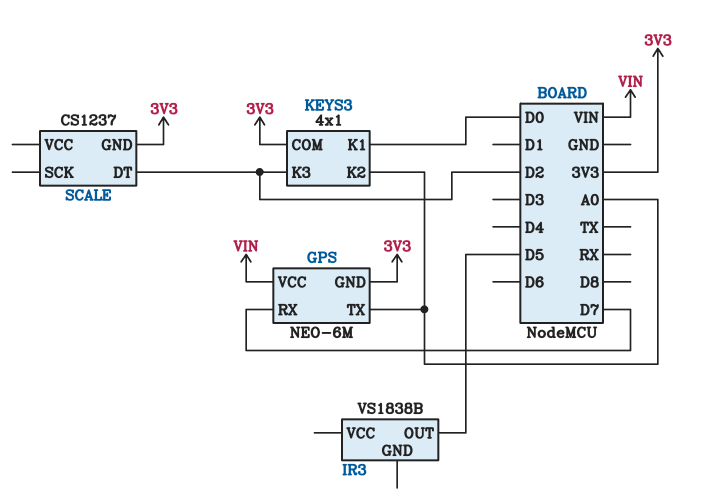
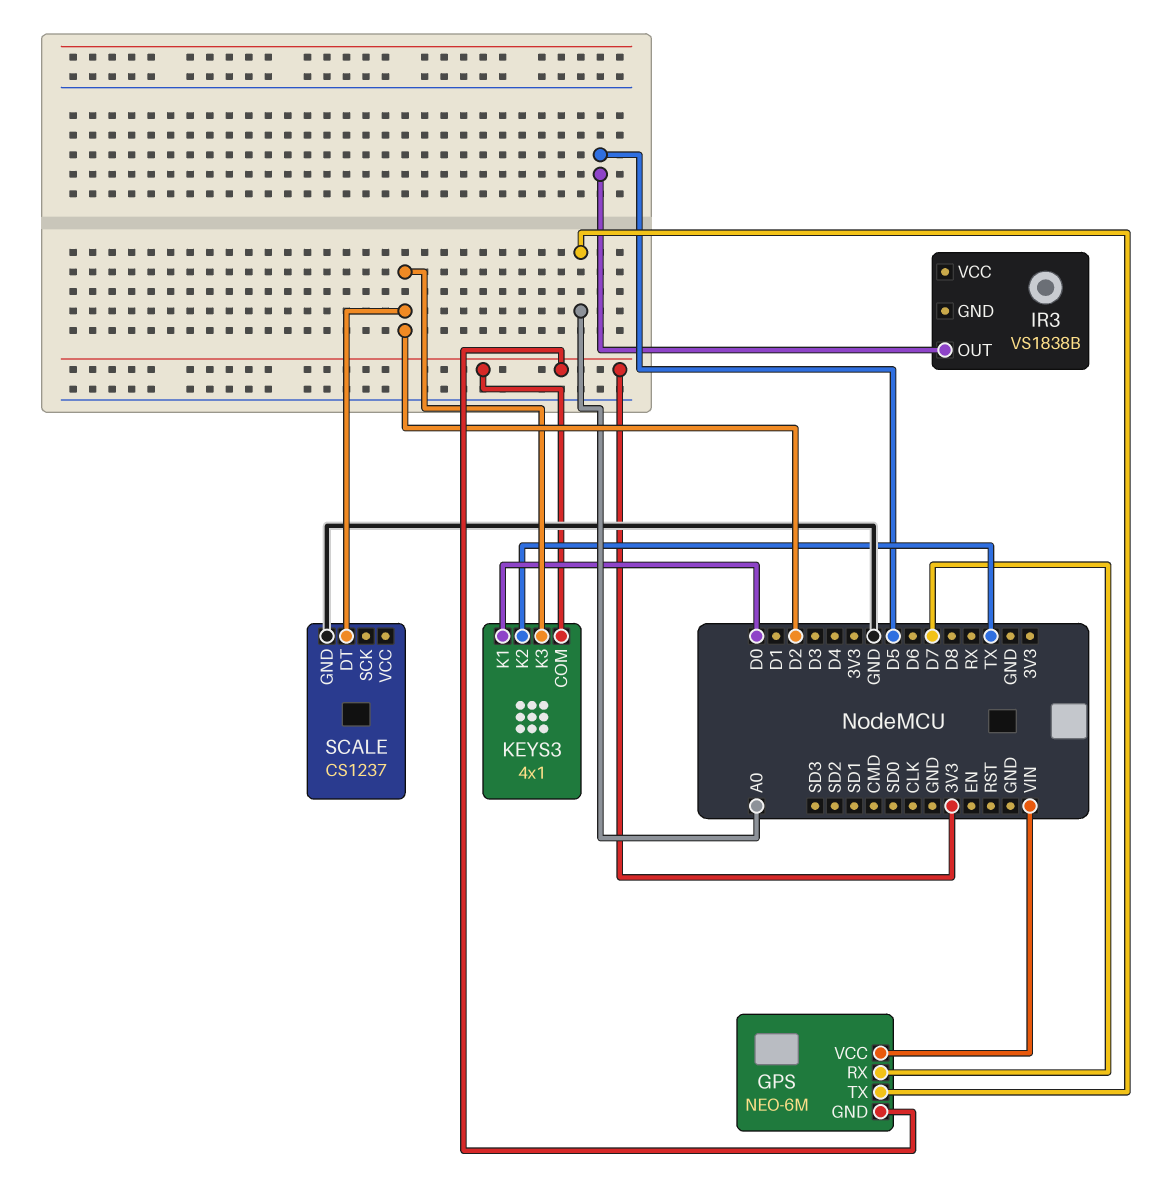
KEYS3 pin K2: A0 -> TX
SCALE pin GND: 3V3 -> GND

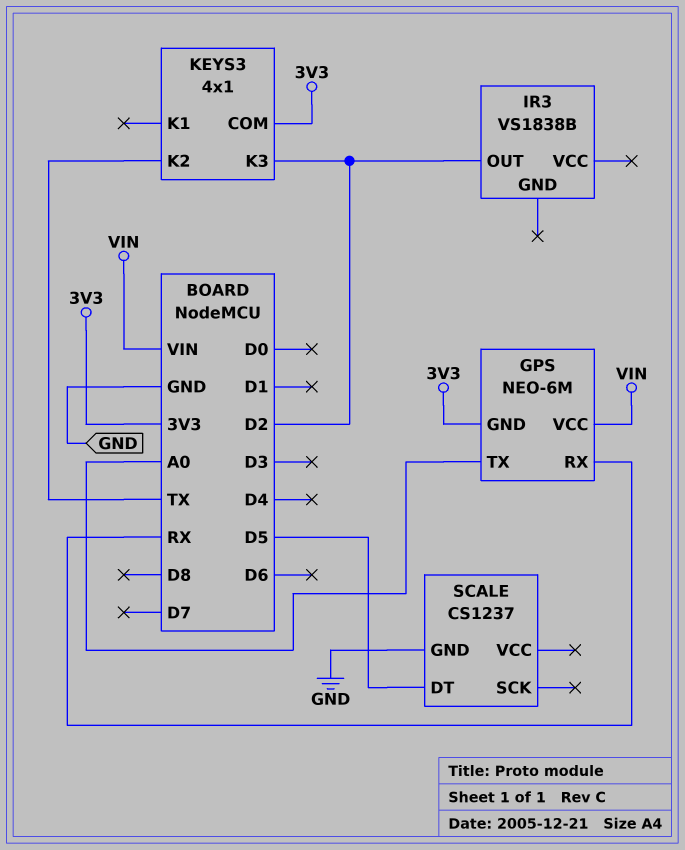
GPS pin RX: D7 -> RX
IR3 pin OUT: D5 -> D2
KEYS3 pin K1: D0 -> none
SCALE pin DT: D2 -> D5

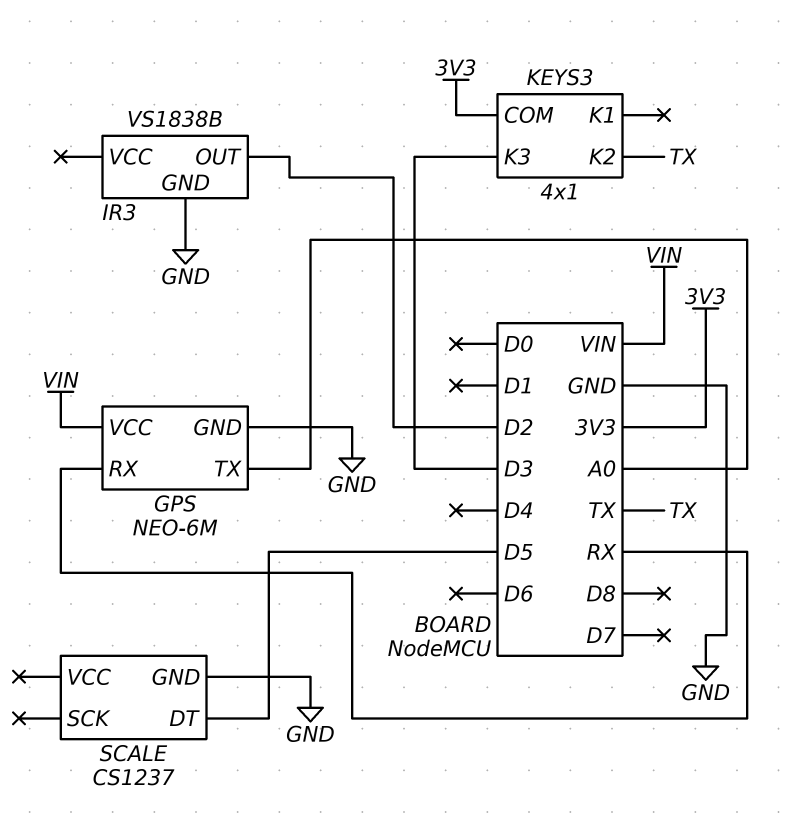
GPS pin GND: 3V3 -> GND
IR3 pin GND: none -> GND
KEYS3 pin K3: D2 -> D3

